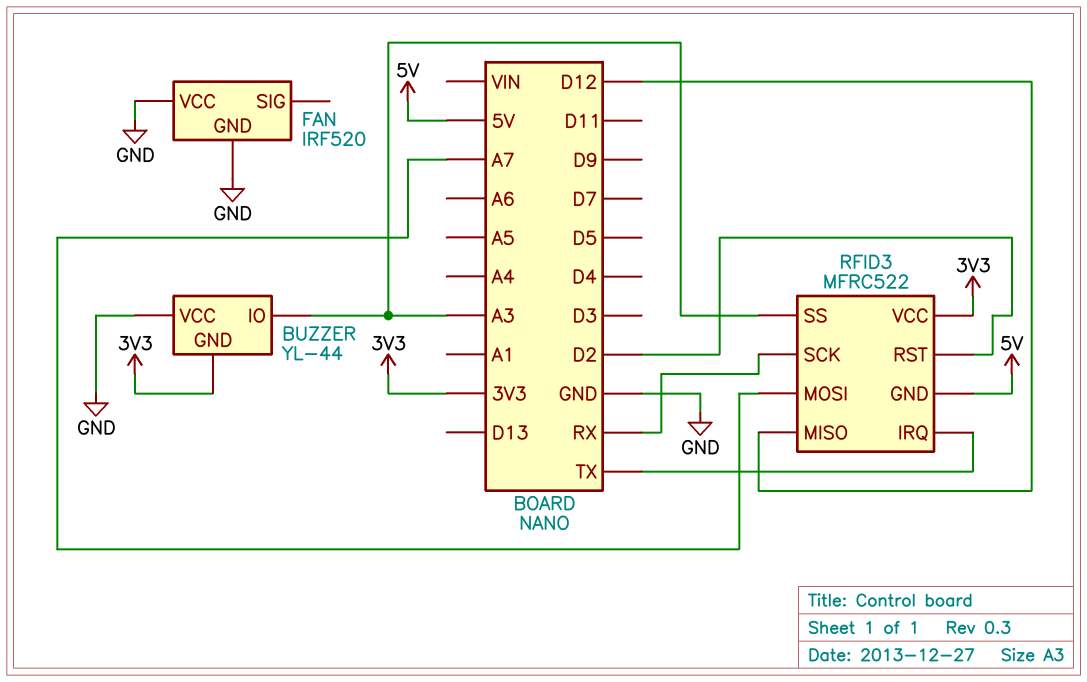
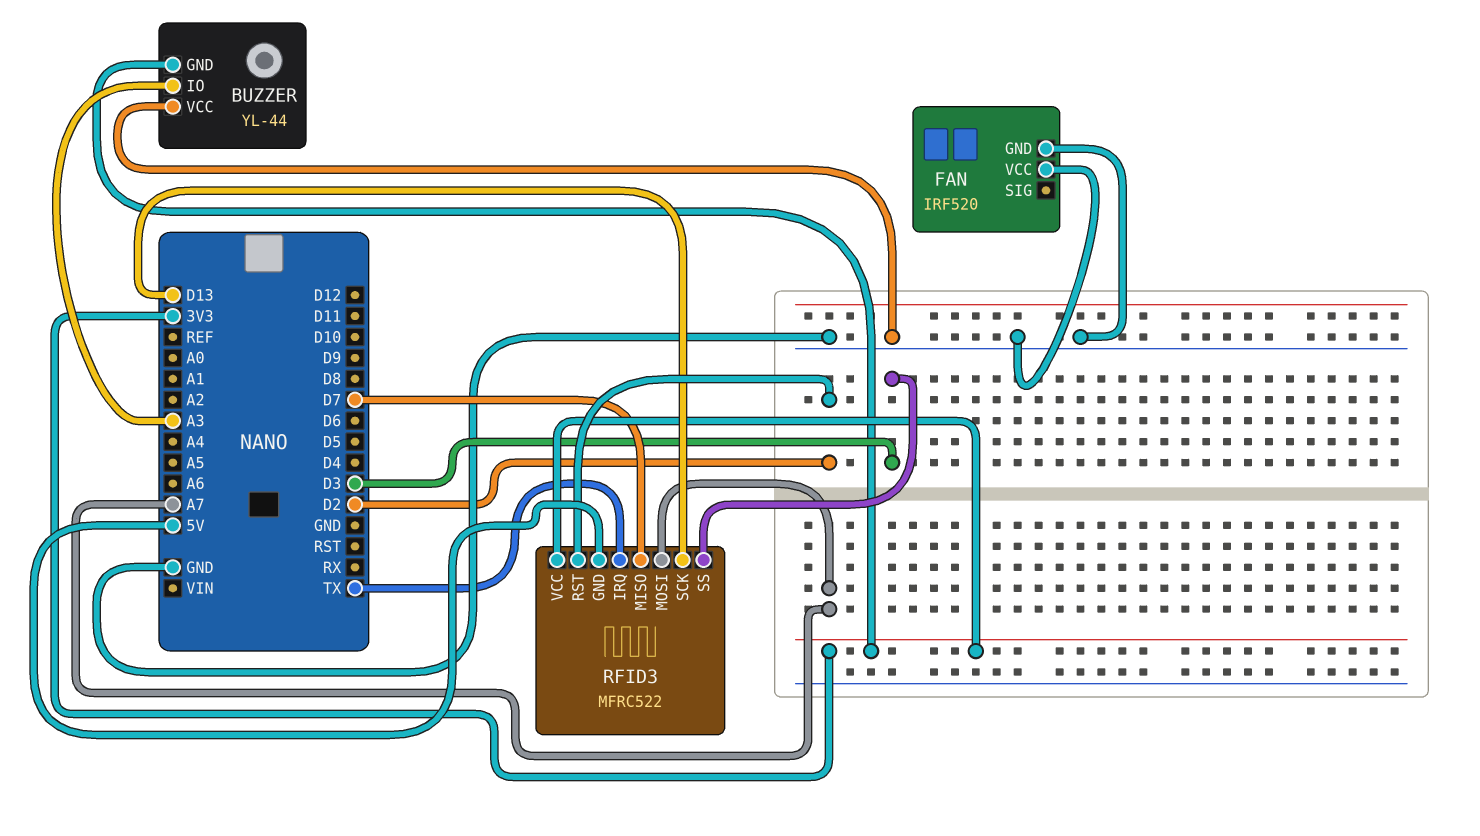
RFID3 pin MISO: D12 -> D7
RFID3 pin SCK: RX -> D13
RFID3 pin SS: A3 -> D3

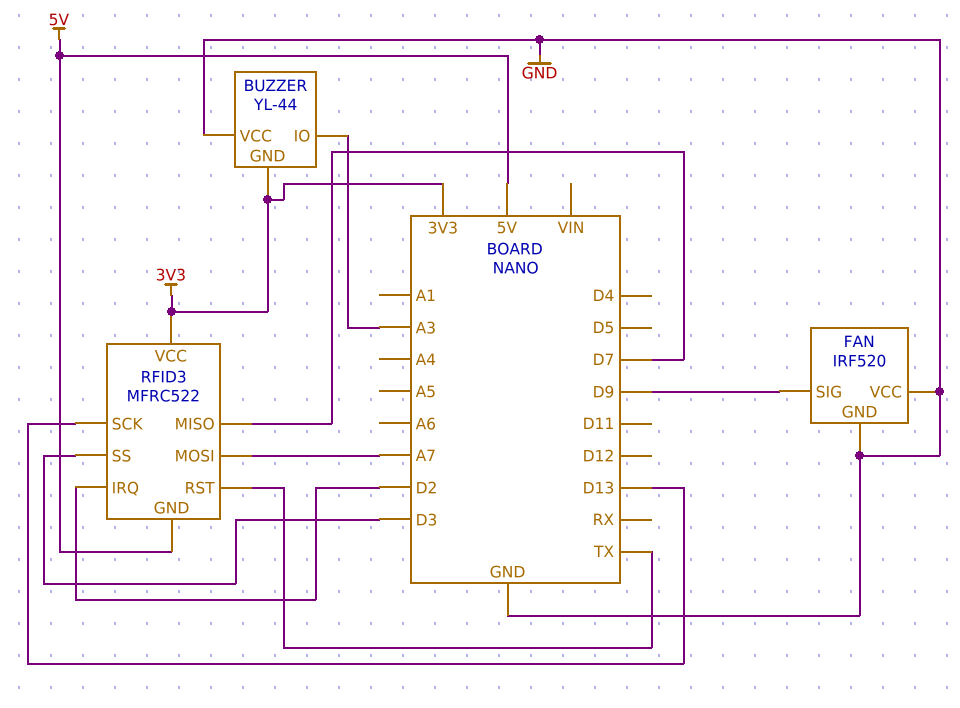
FAN pin SIG: none -> D9
RFID3 pin IRQ: TX -> D2
RFID3 pin RST: D2 -> TX

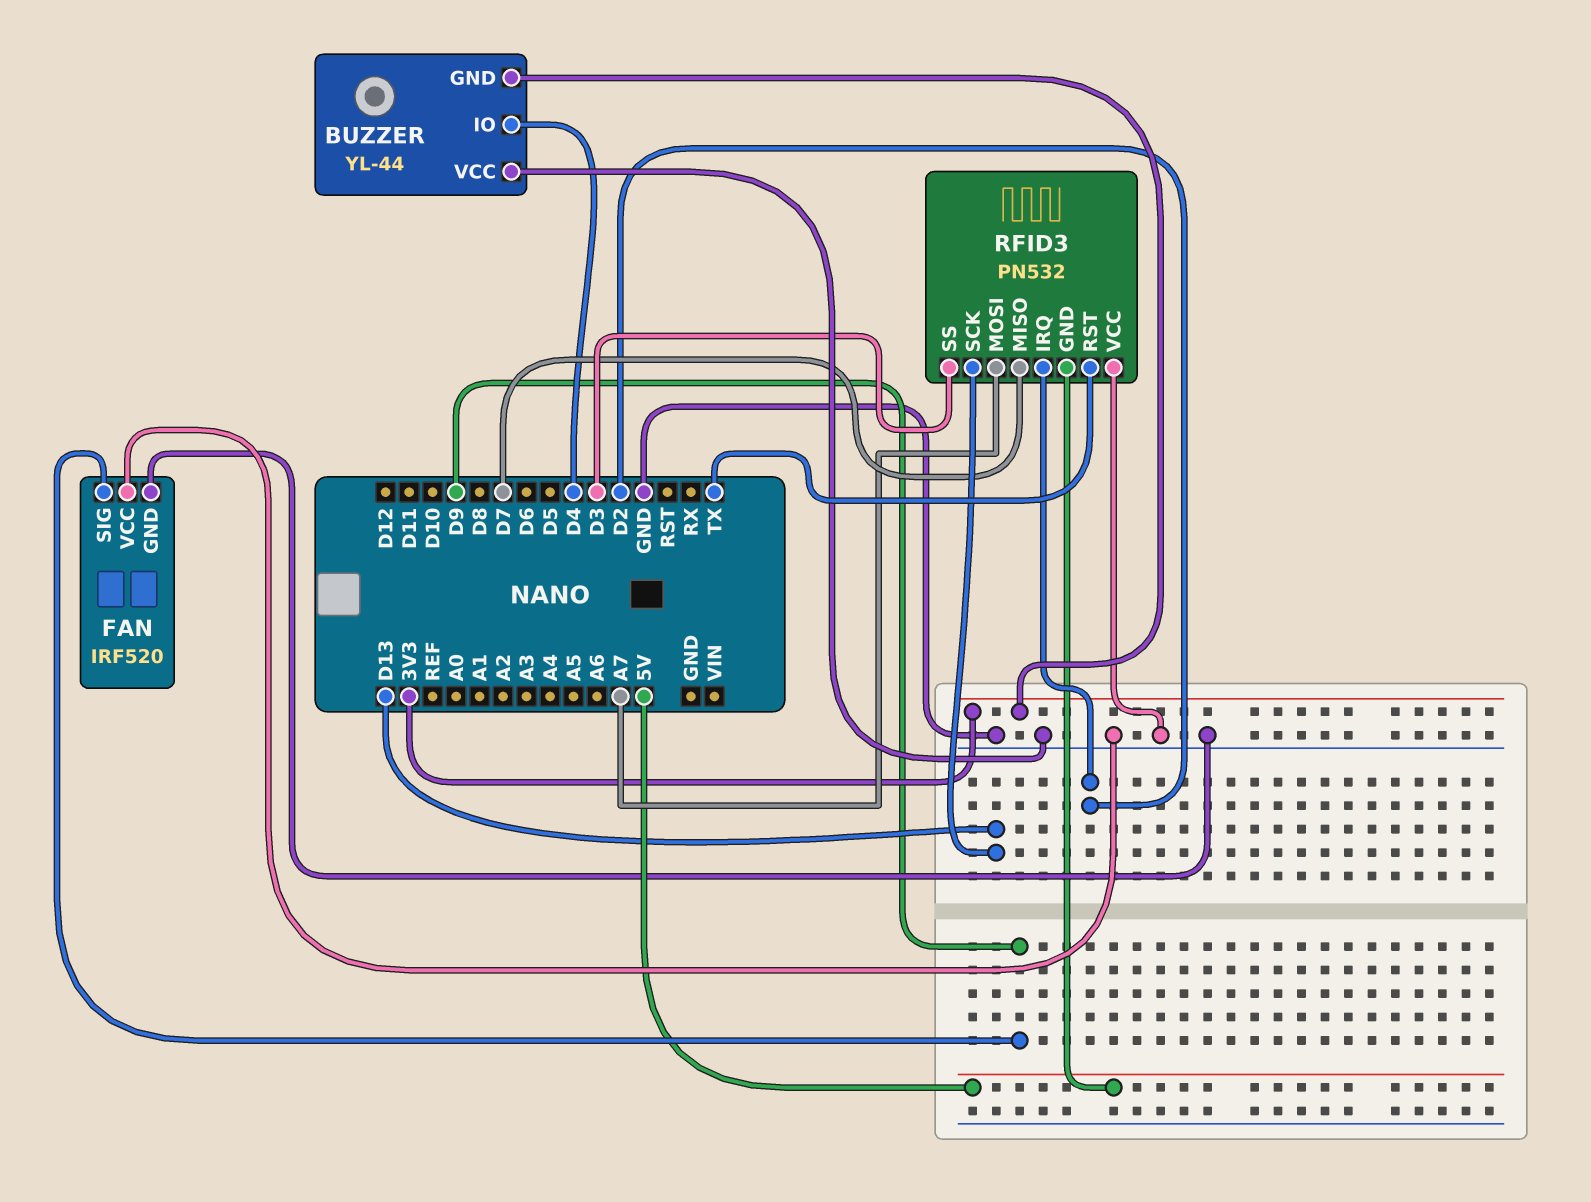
BUZZER pin IO: A3 -> D4
RFID3: MFRC522 -> PN532
RFID3 pin VCC: 3V3 -> GND

